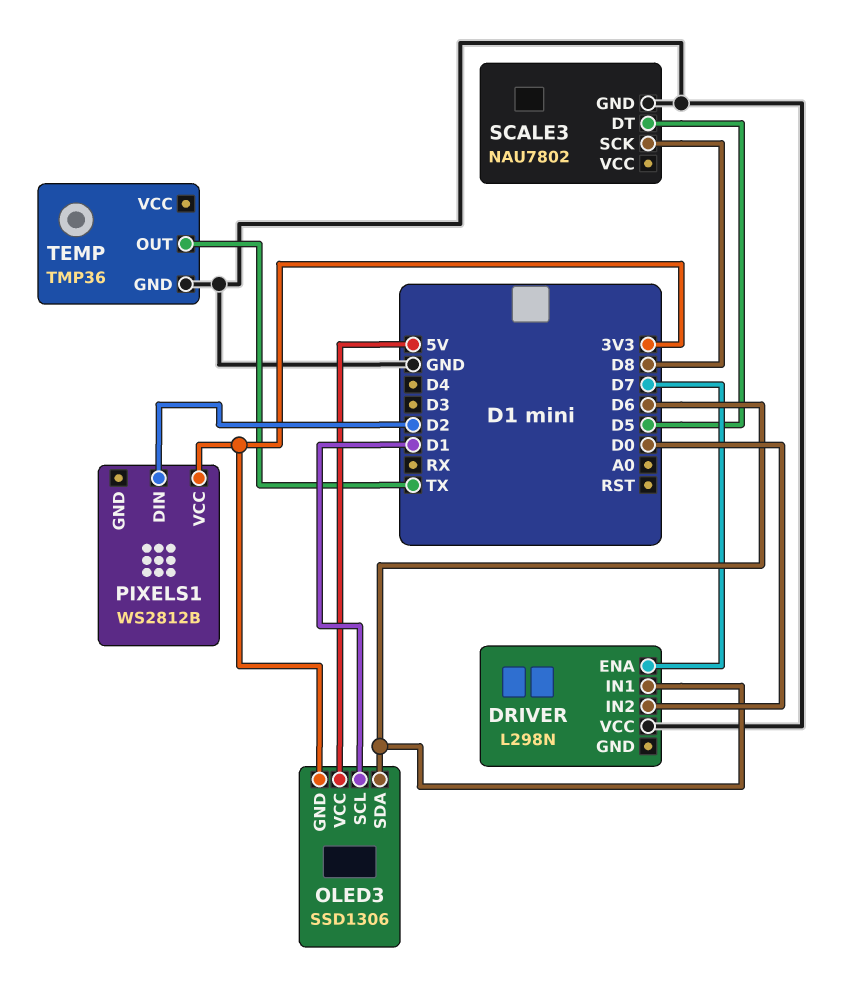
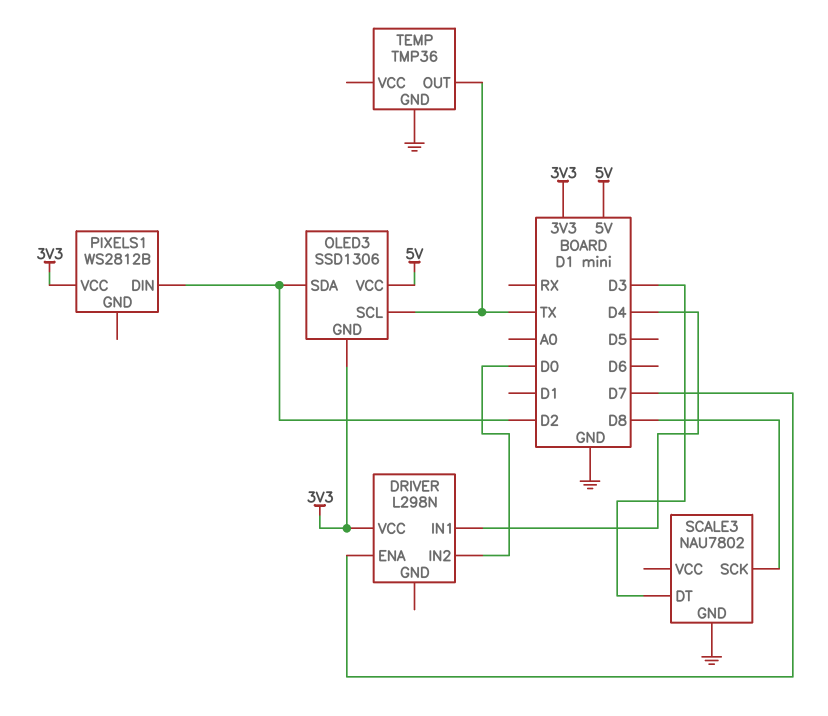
DRIVER pin IN1: D6 -> D4
DRIVER pin VCC: GND -> 3V3
OLED3 pin SCL: D1 -> TX
OLED3 pin SDA: D6 -> D2
SCALE3 pin DT: D5 -> D3

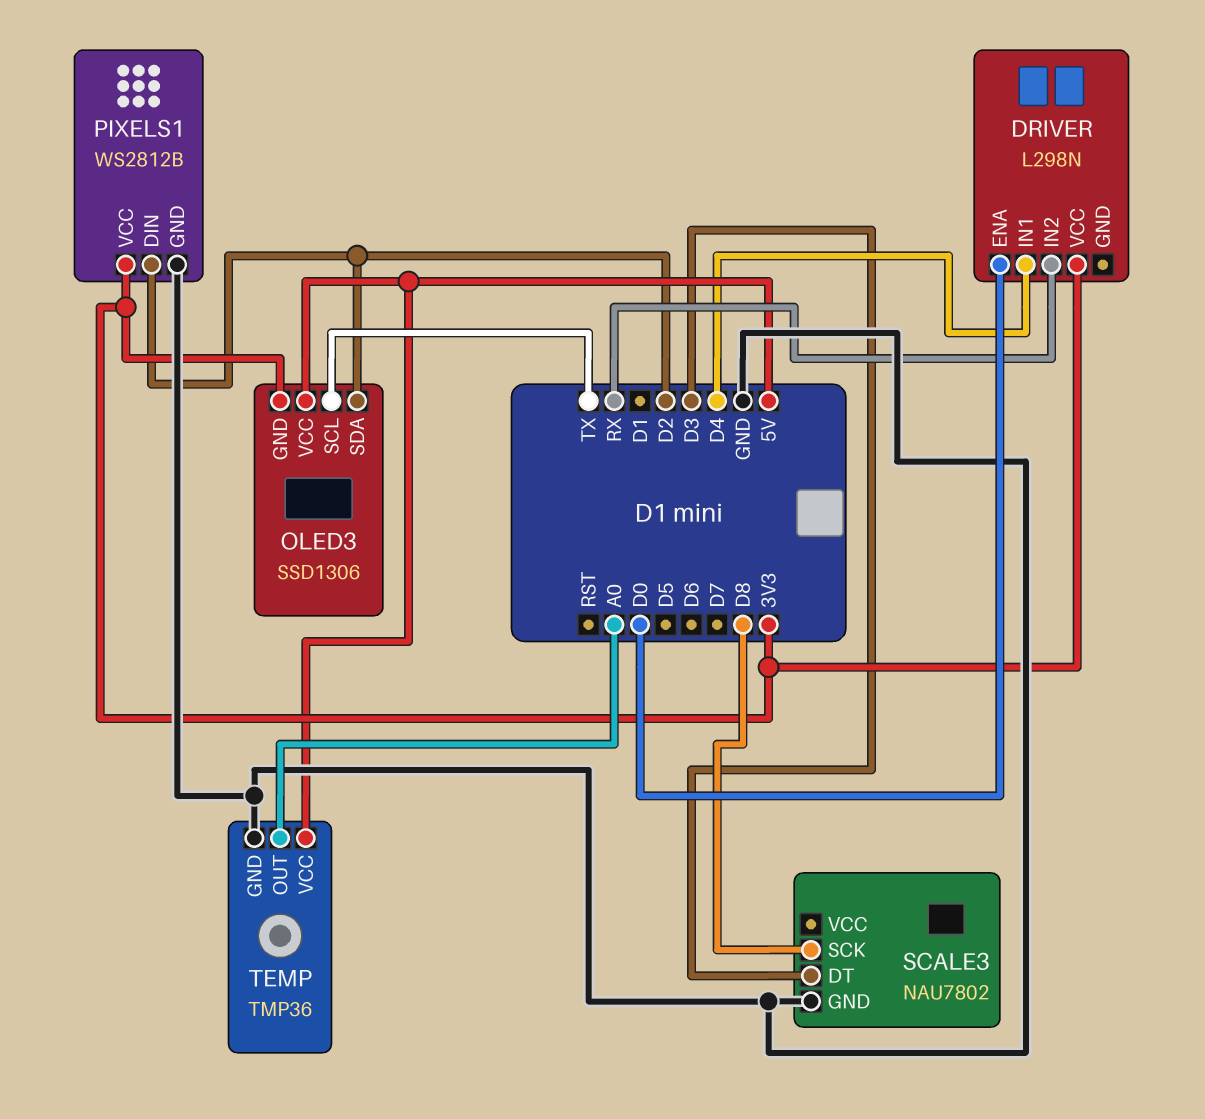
DRIVER pin ENA: D7 -> D0
DRIVER pin IN2: D0 -> RX
PIXELS1 pin GND: none -> GND
TEMP pin OUT: TX -> A0
TEMP pin VCC: none -> 5V

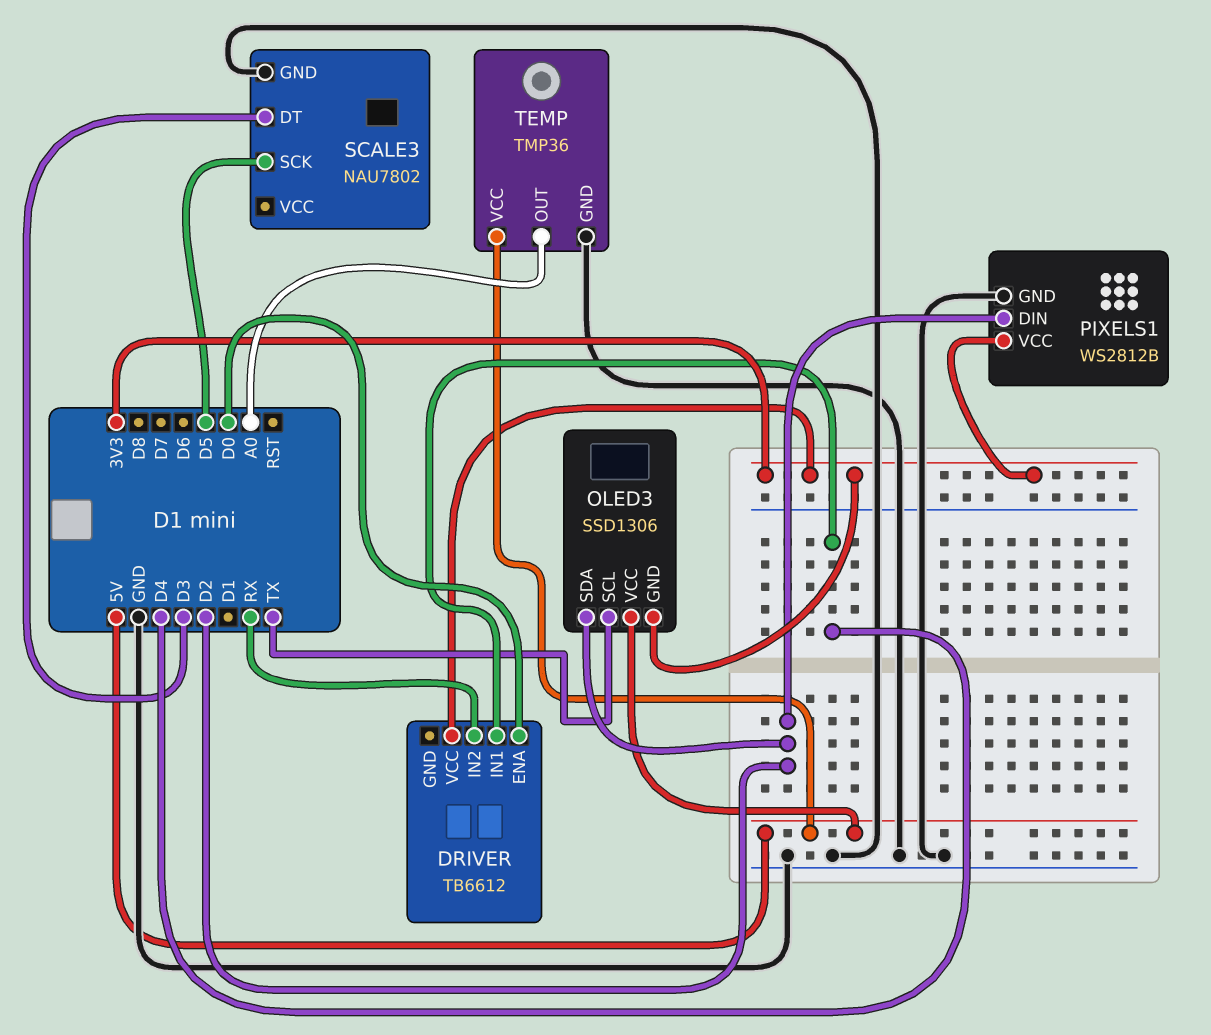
DRIVER: L298N -> TB6612
SCALE3 pin SCK: D8 -> D5

